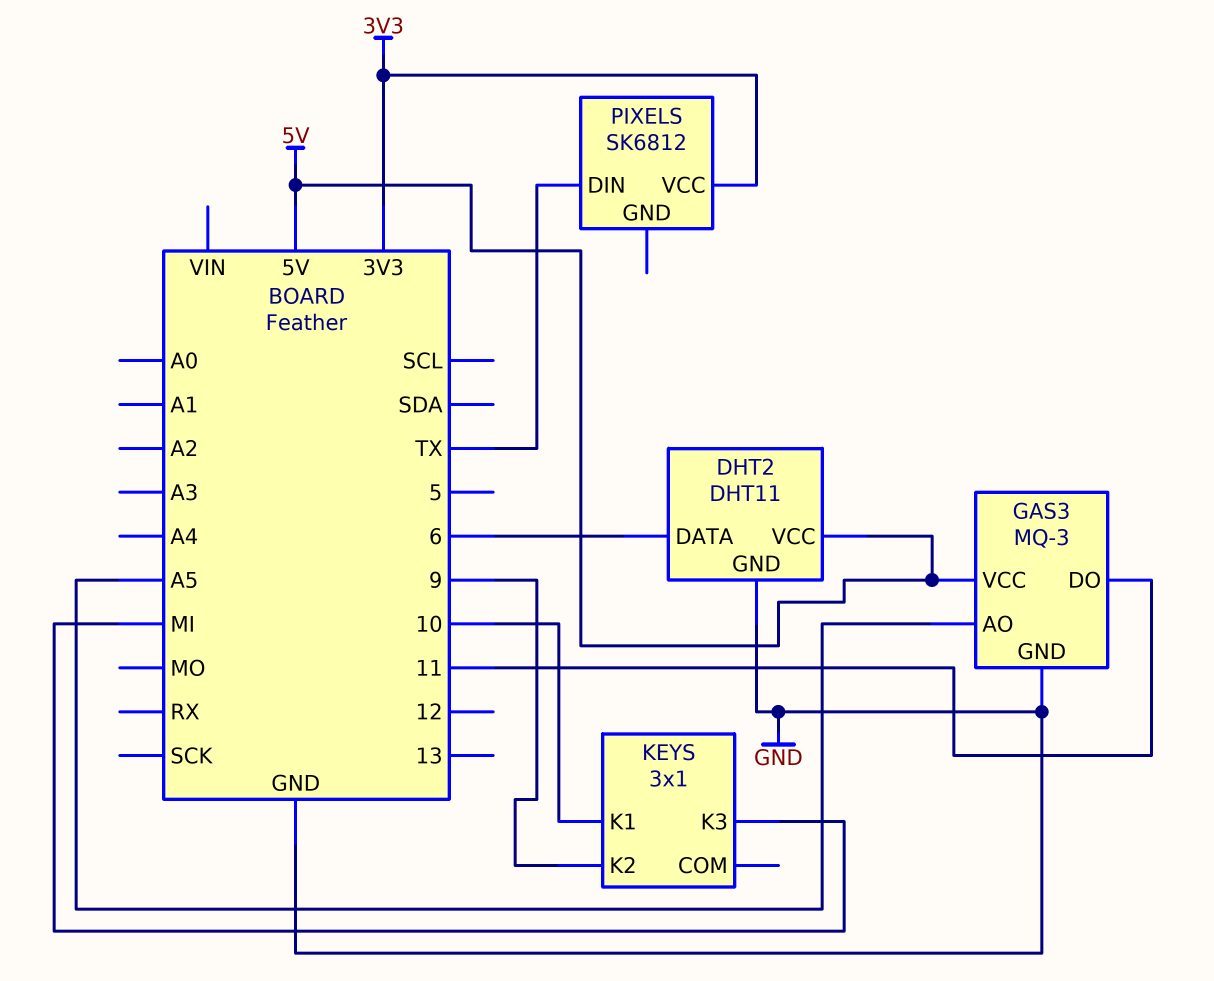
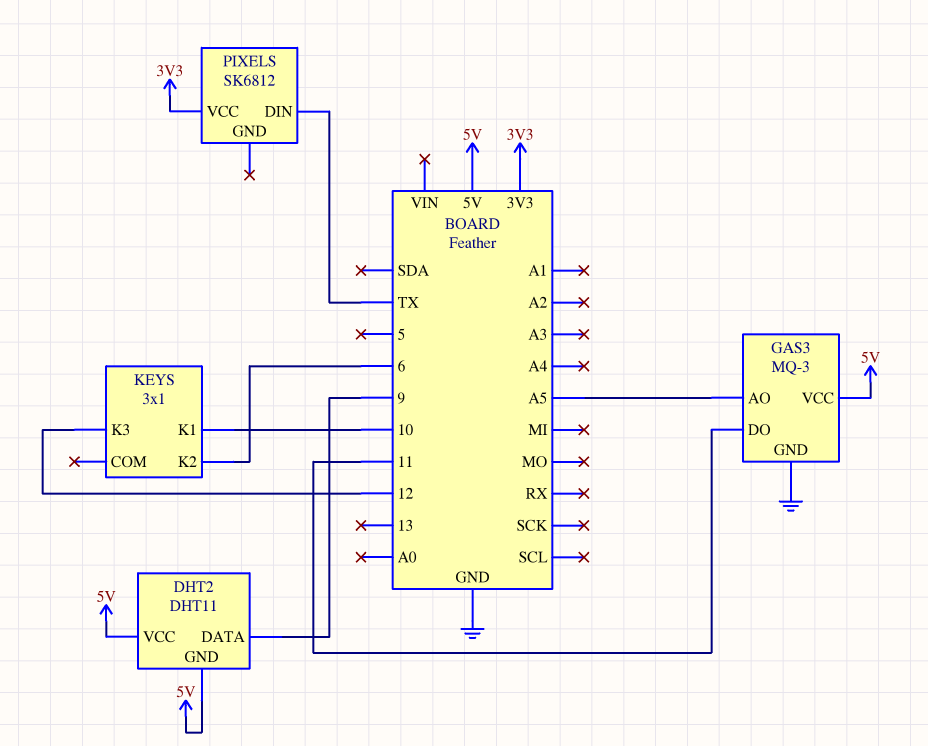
DHT2 pin DATA: 6 -> 9
DHT2 pin GND: GND -> 5V
KEYS pin K2: 9 -> 6
KEYS pin K3: MI -> 12

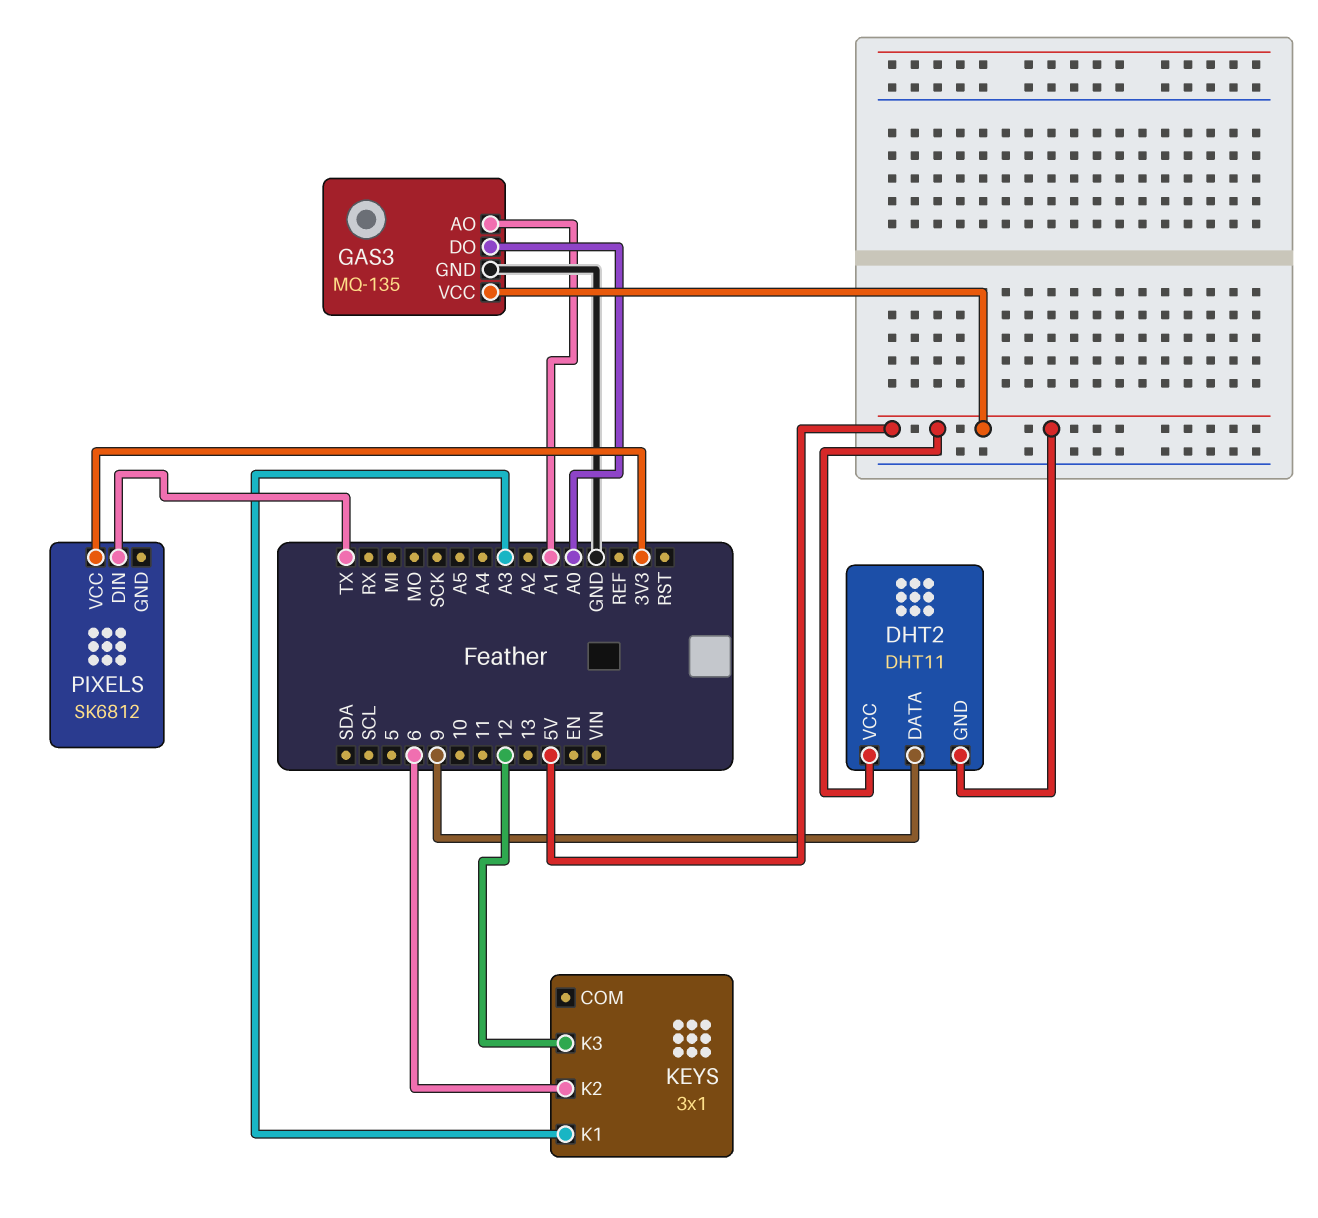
GAS3: MQ-3 -> MQ-135
GAS3 pin AO: A5 -> A1
GAS3 pin DO: 11 -> A0
KEYS pin K1: 10 -> A3

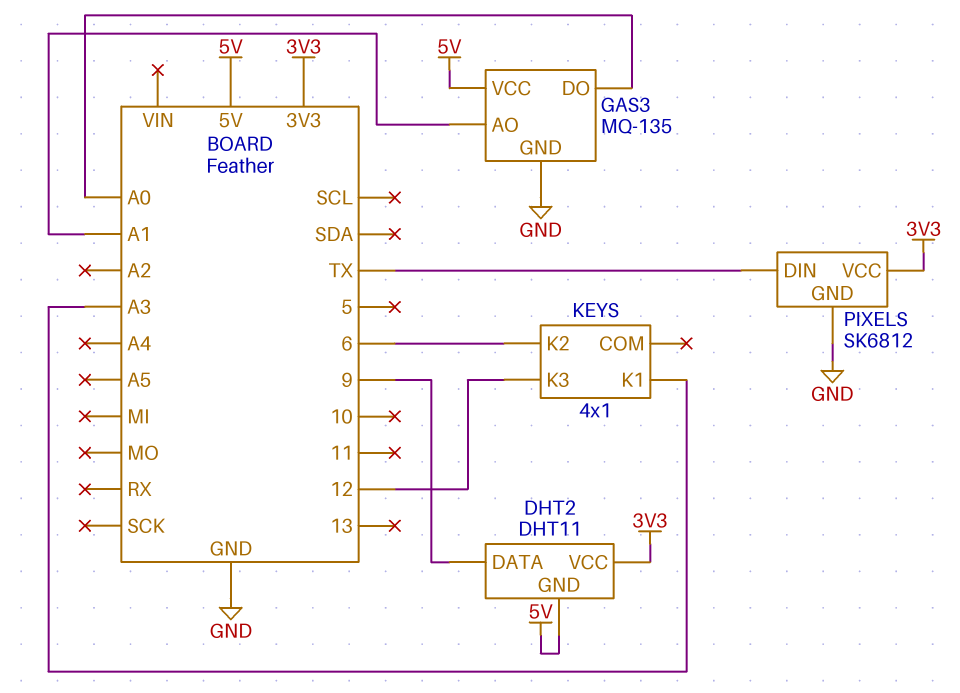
DHT2 pin VCC: 5V -> 3V3
KEYS: 3x1 -> 4x1
PIXELS pin GND: none -> GND

